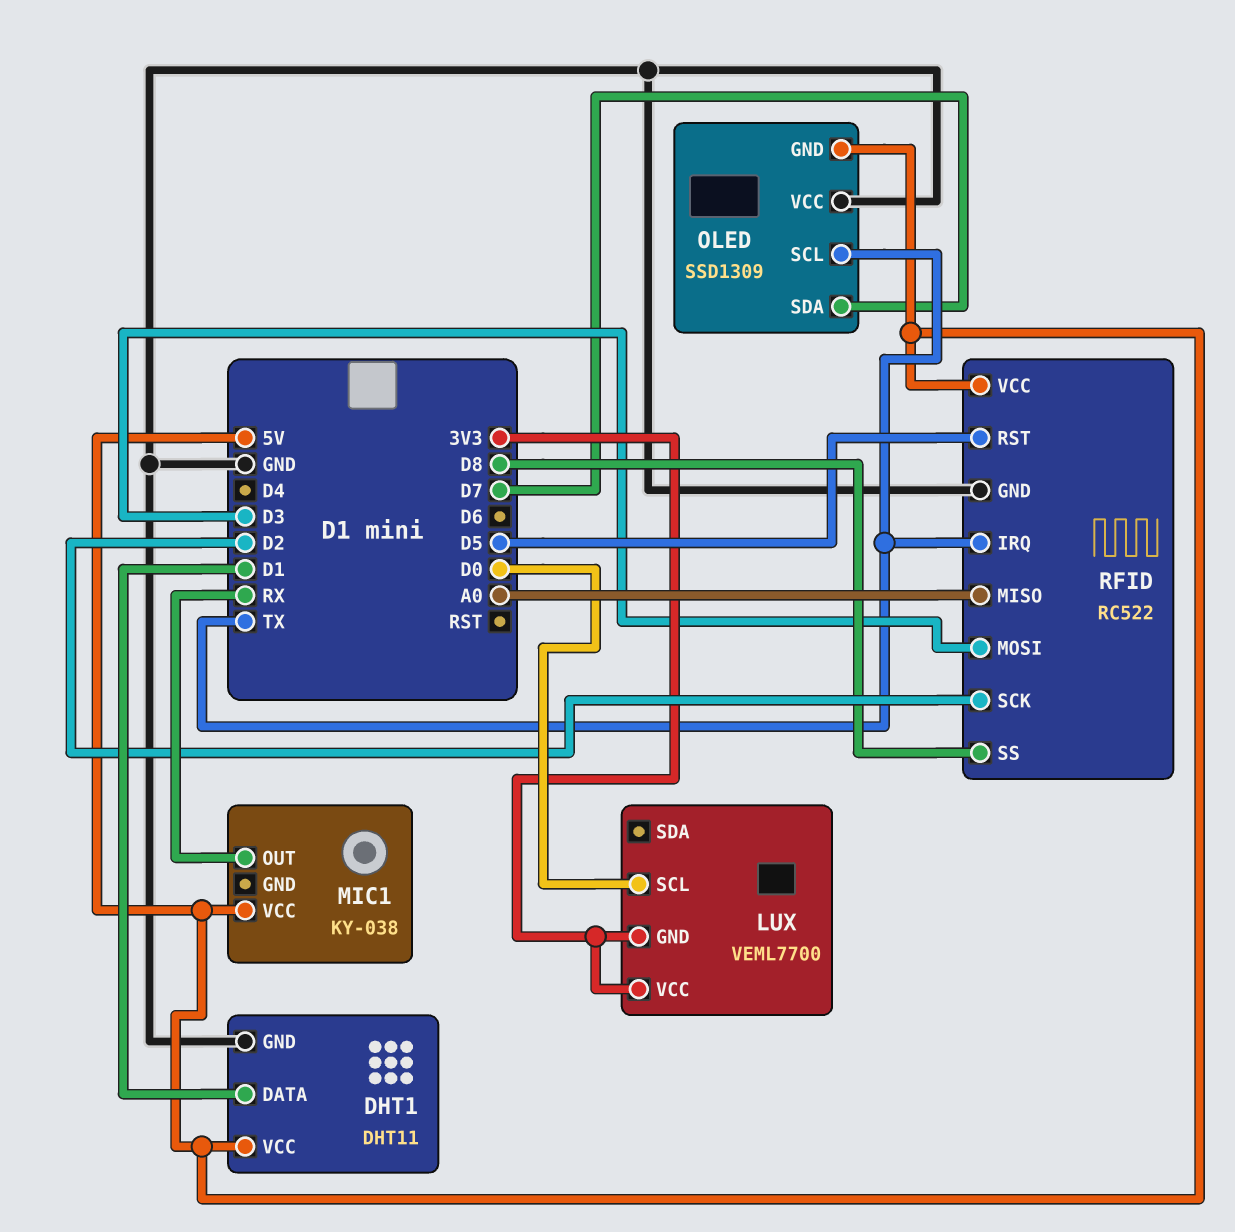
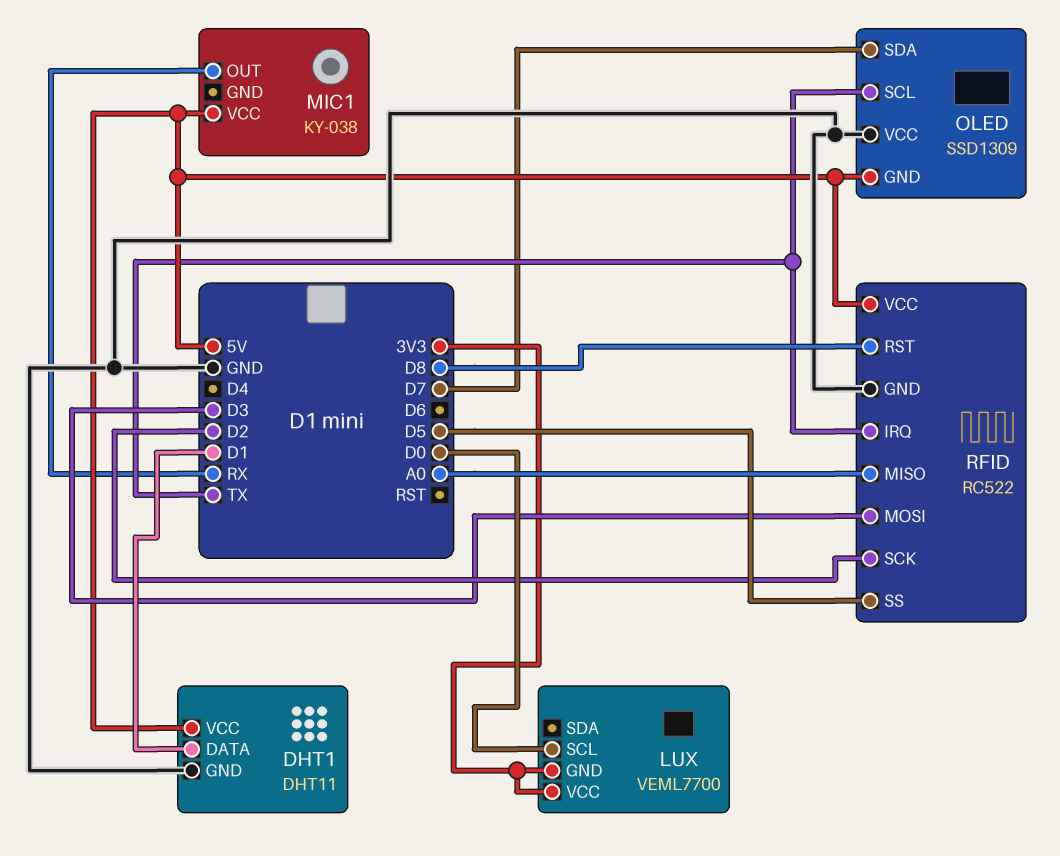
RFID pin RST: D5 -> D8
RFID pin SS: D8 -> D5

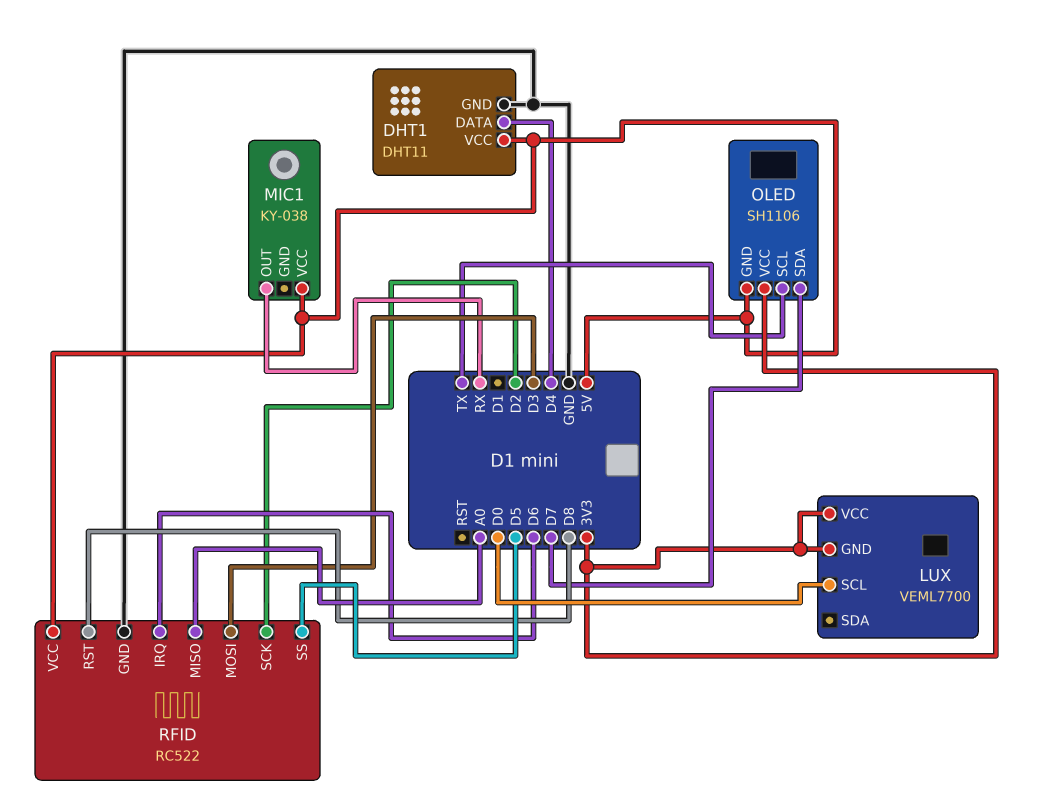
DHT1 pin DATA: D1 -> D4
OLED: SSD1309 -> SH1106
OLED pin VCC: GND -> 3V3
RFID pin IRQ: TX -> D6

